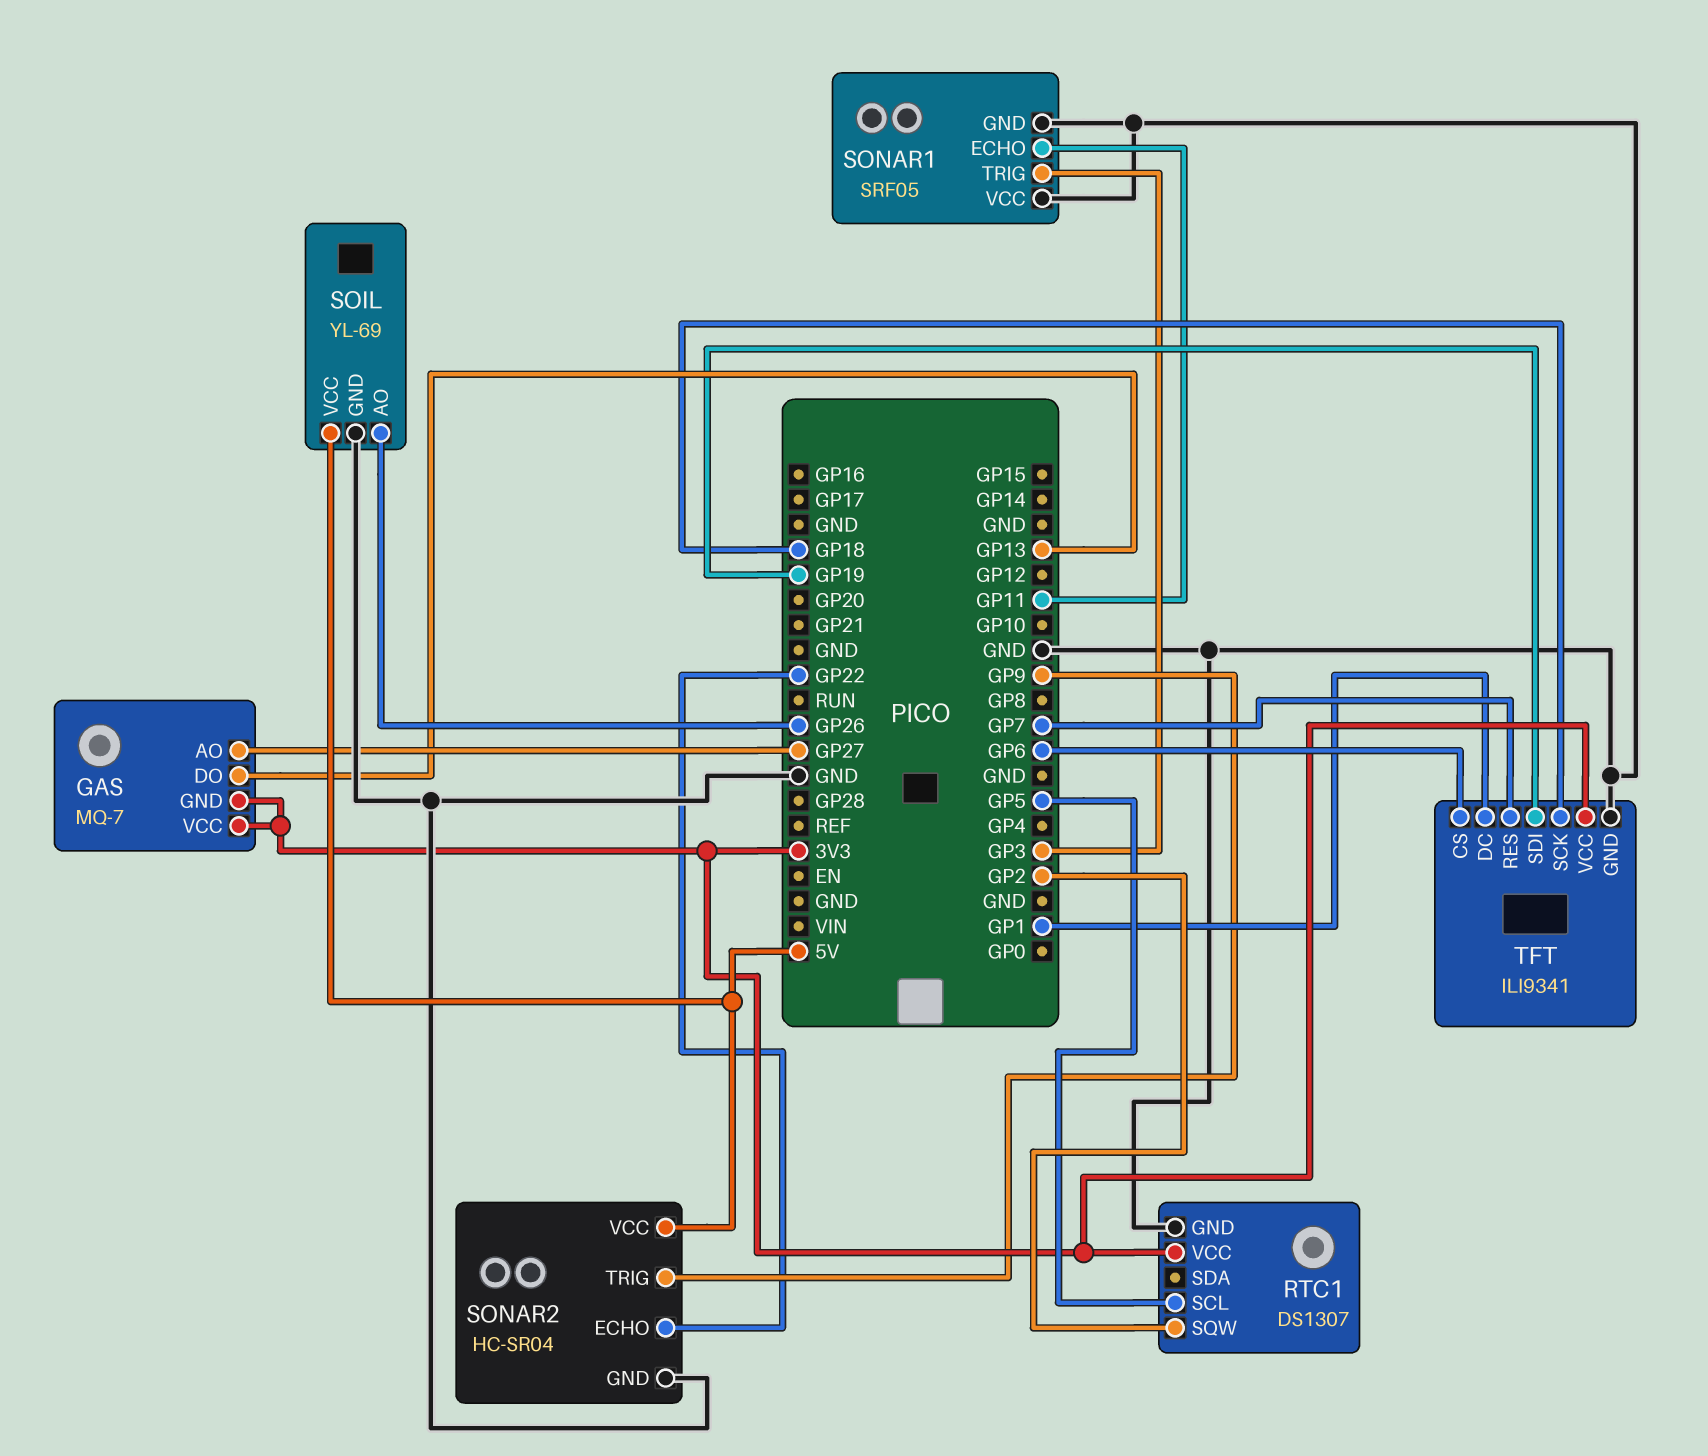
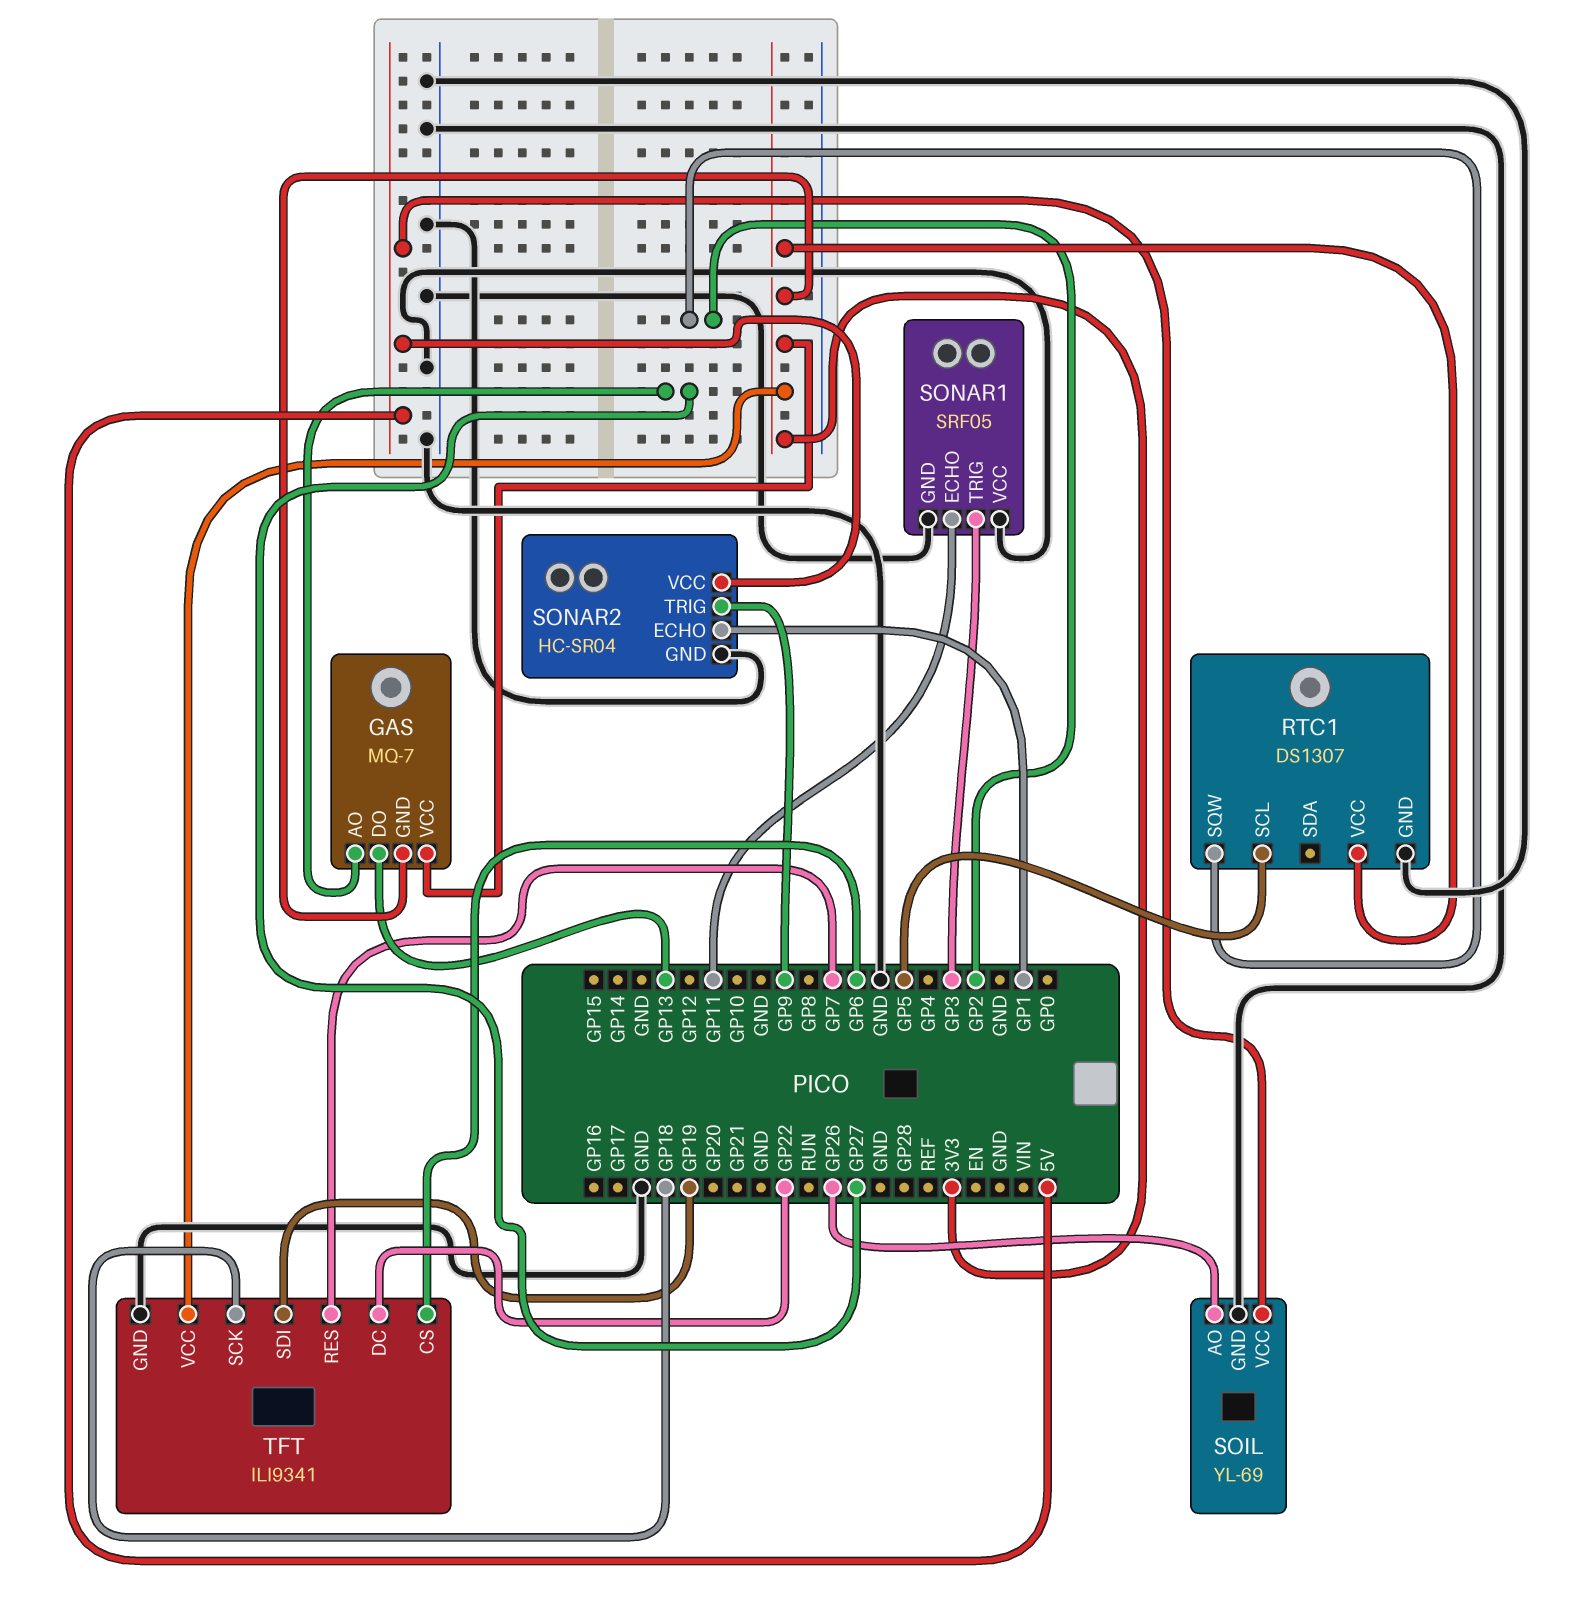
SONAR2 pin ECHO: GP22 -> GP1
TFT pin DC: GP1 -> GP22

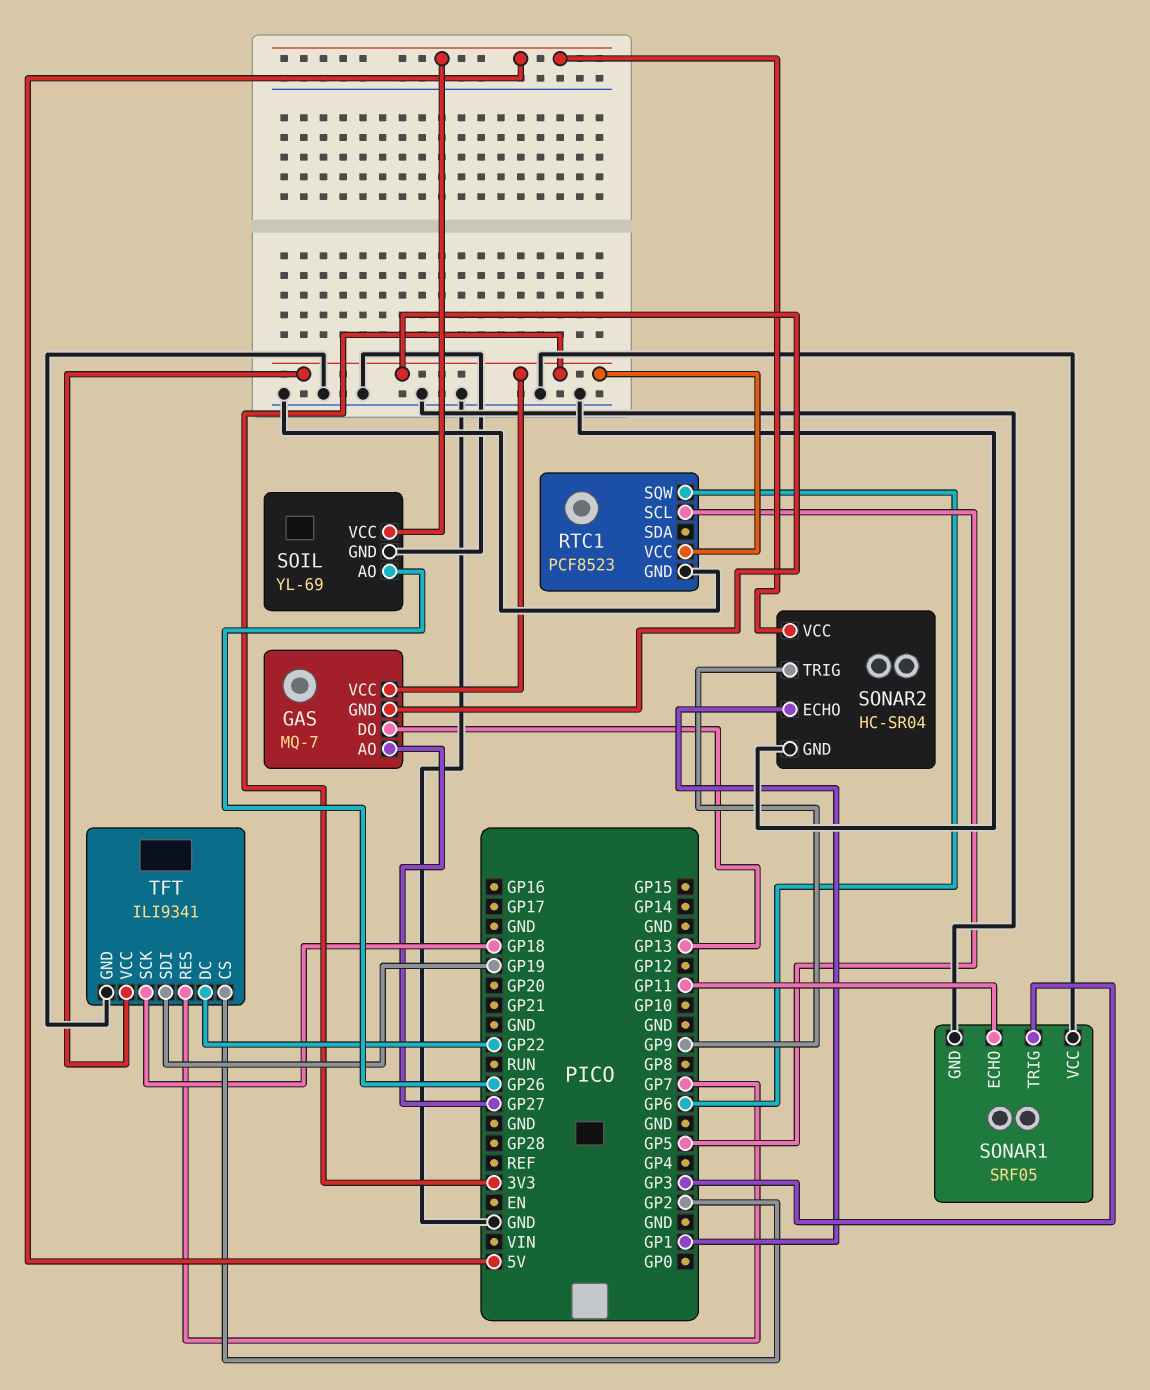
RTC1: DS1307 -> PCF8523
RTC1 pin SQW: GP2 -> GP6
TFT pin CS: GP6 -> GP2

